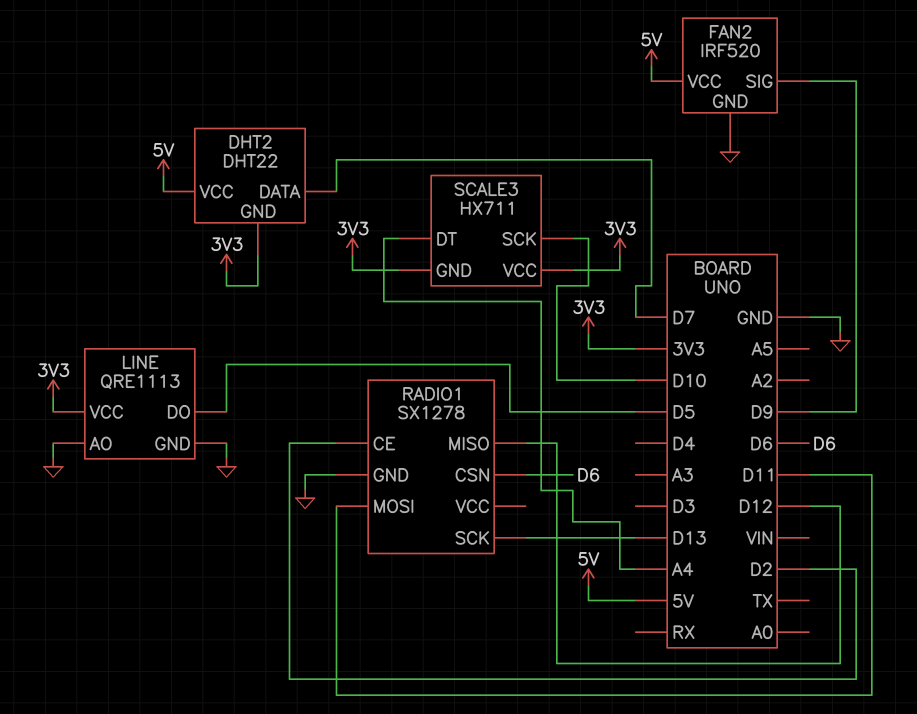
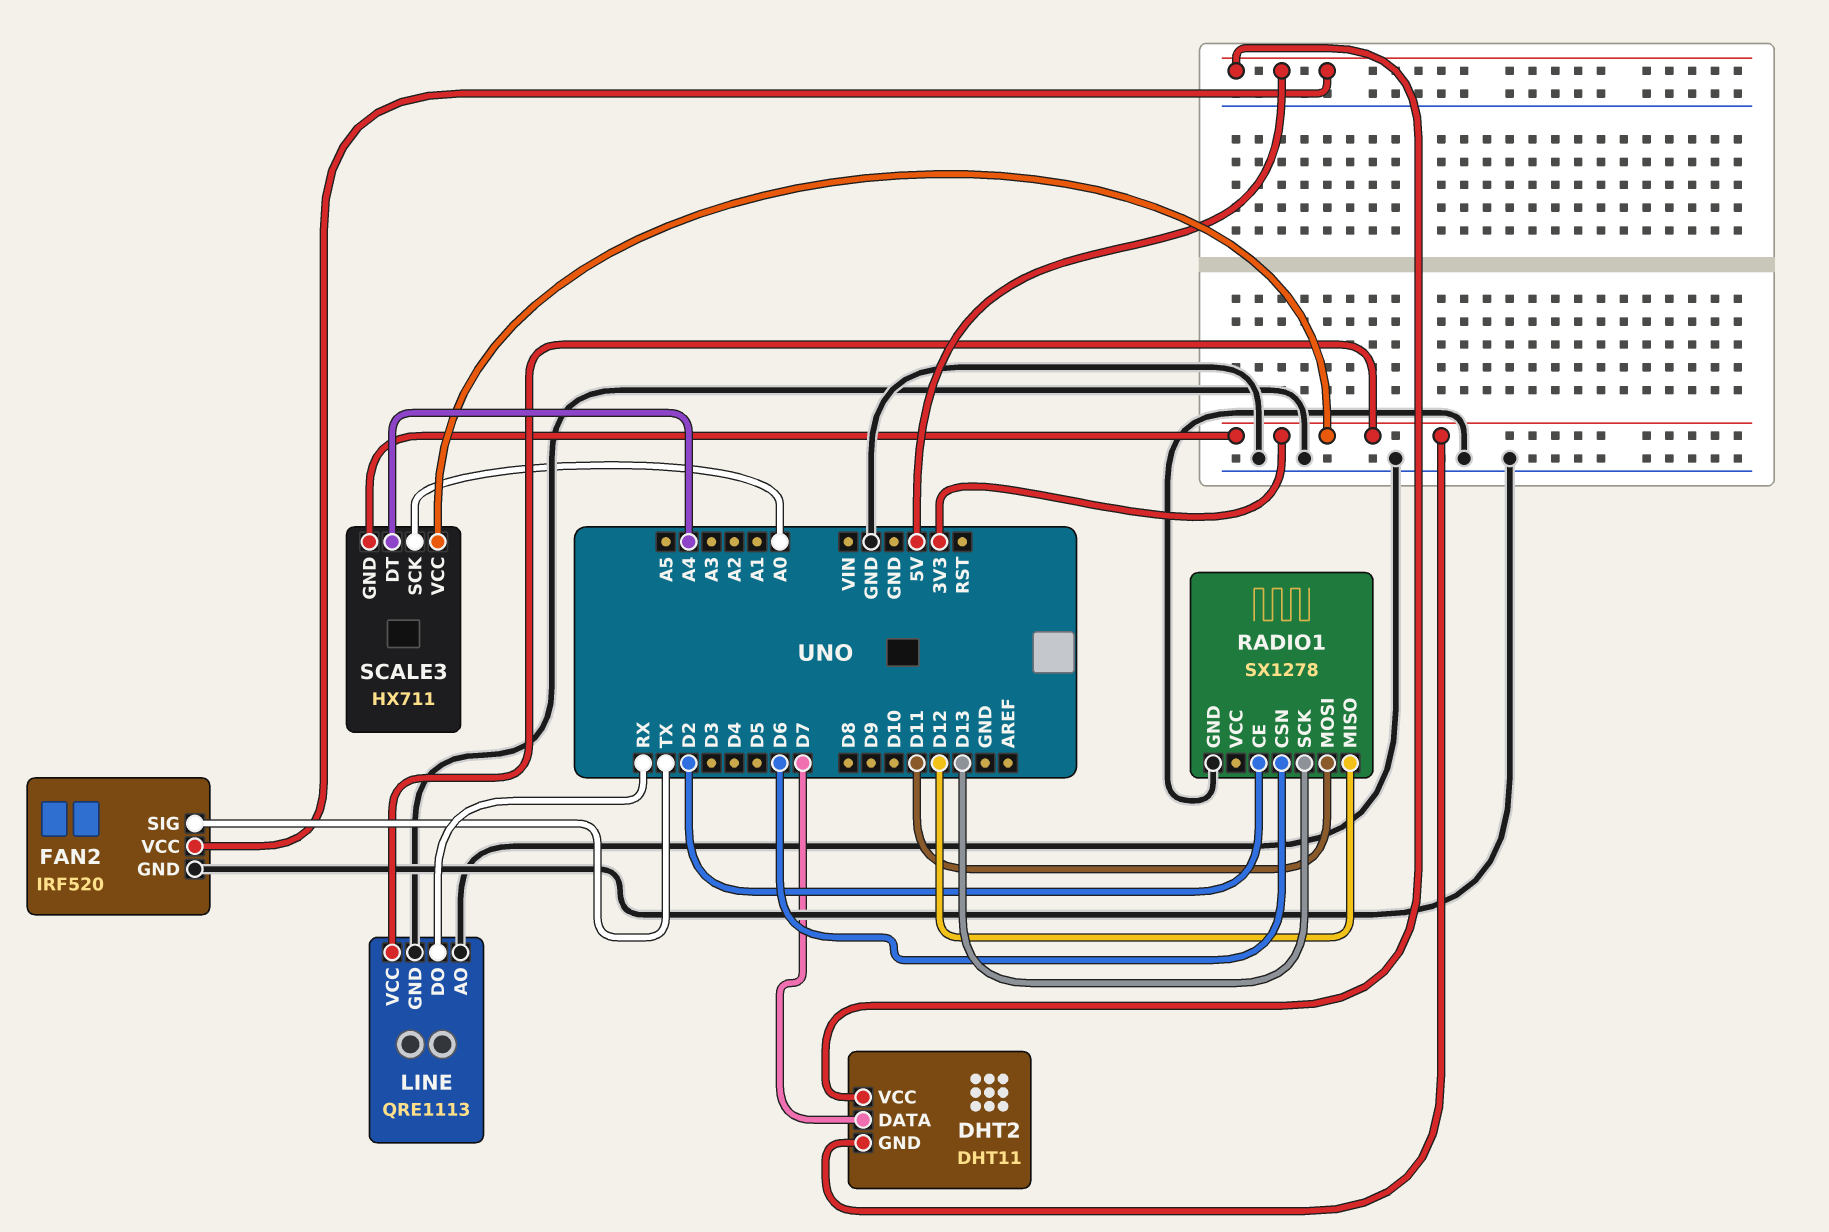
DHT2: DHT22 -> DHT11
FAN2 pin SIG: D9 -> TX
LINE pin DO: D5 -> RX
SCALE3 pin SCK: D10 -> A0

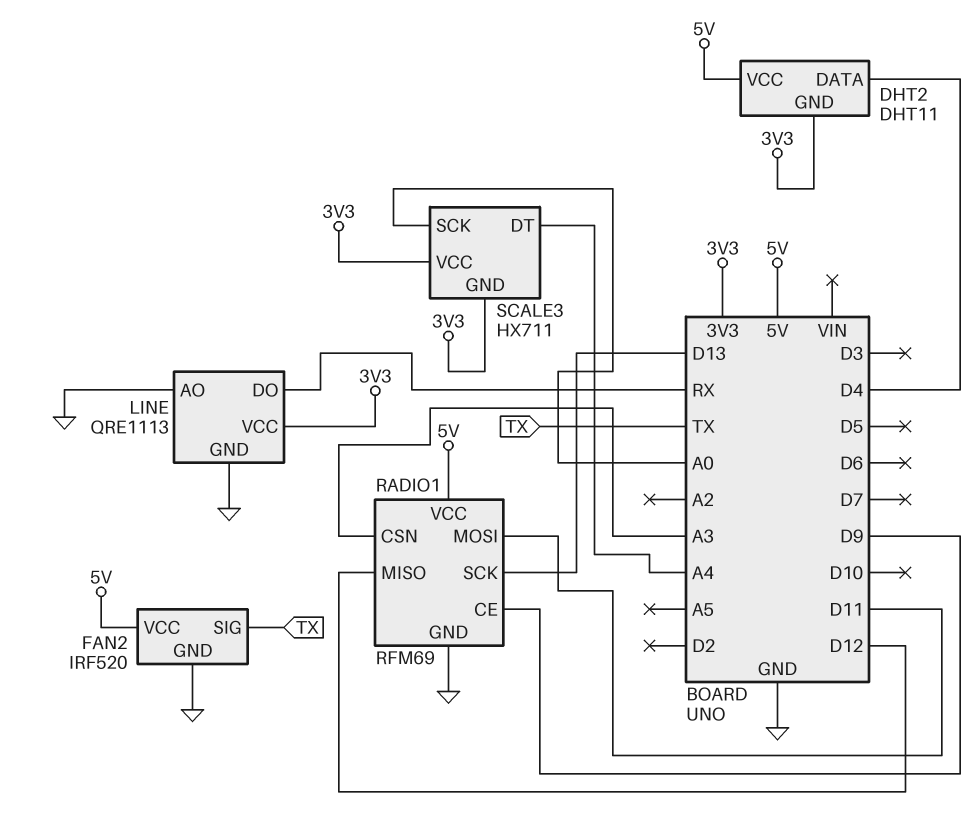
DHT2 pin DATA: D7 -> D4
RADIO1: SX1278 -> RFM69
RADIO1 pin CE: D2 -> D9
RADIO1 pin CSN: D6 -> A3
RADIO1 pin VCC: none -> 5V

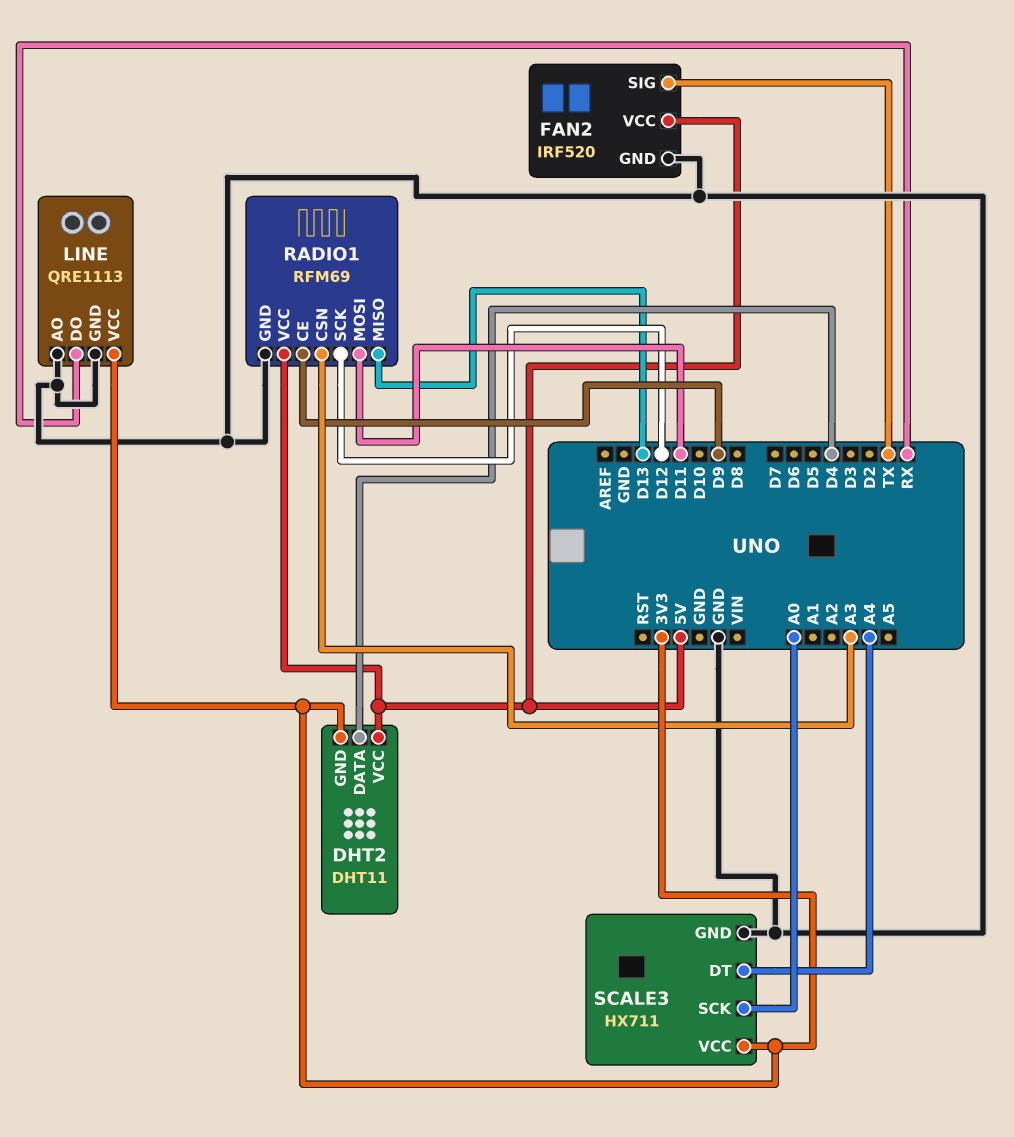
RADIO1 pin MISO: D12 -> D13
RADIO1 pin SCK: D13 -> D12
SCALE3 pin GND: 3V3 -> GND

